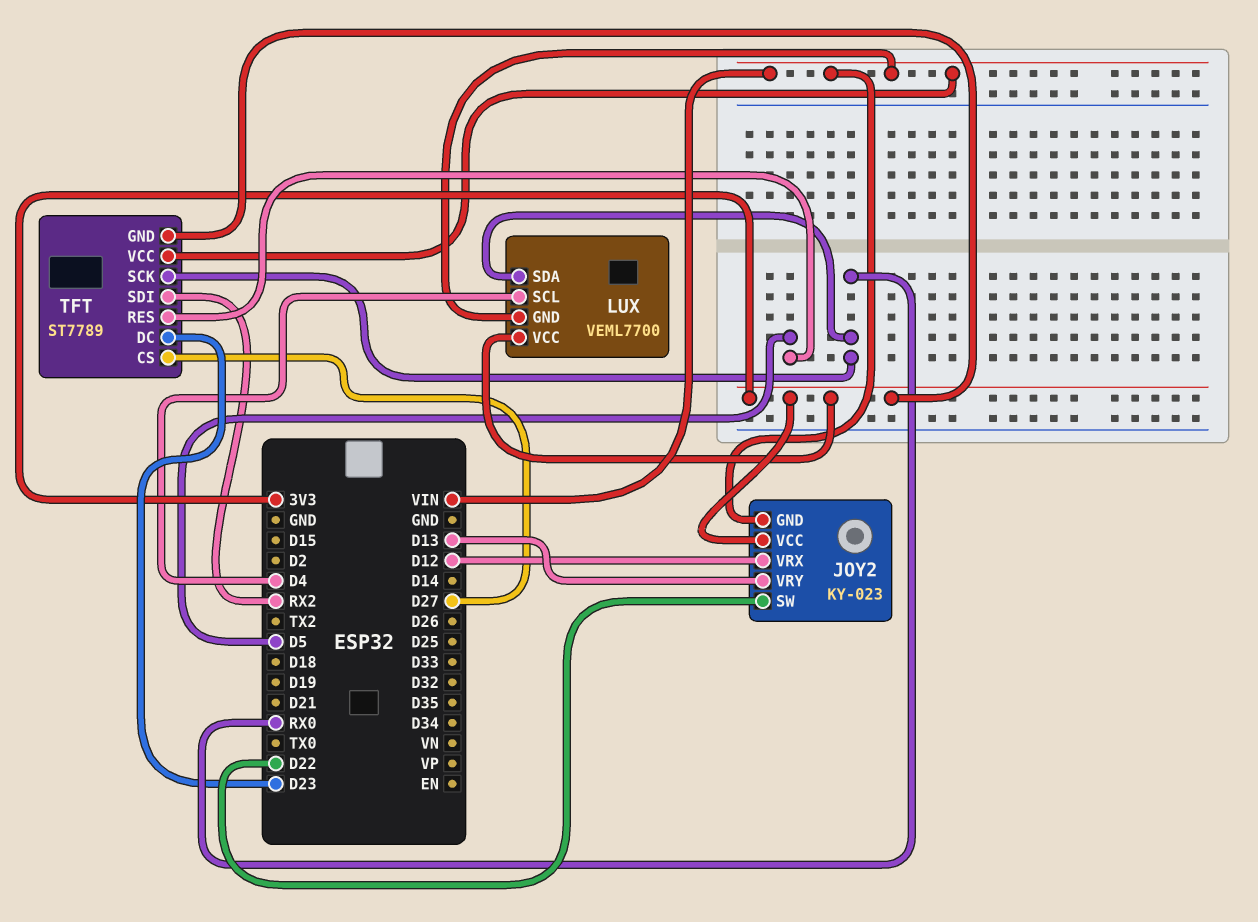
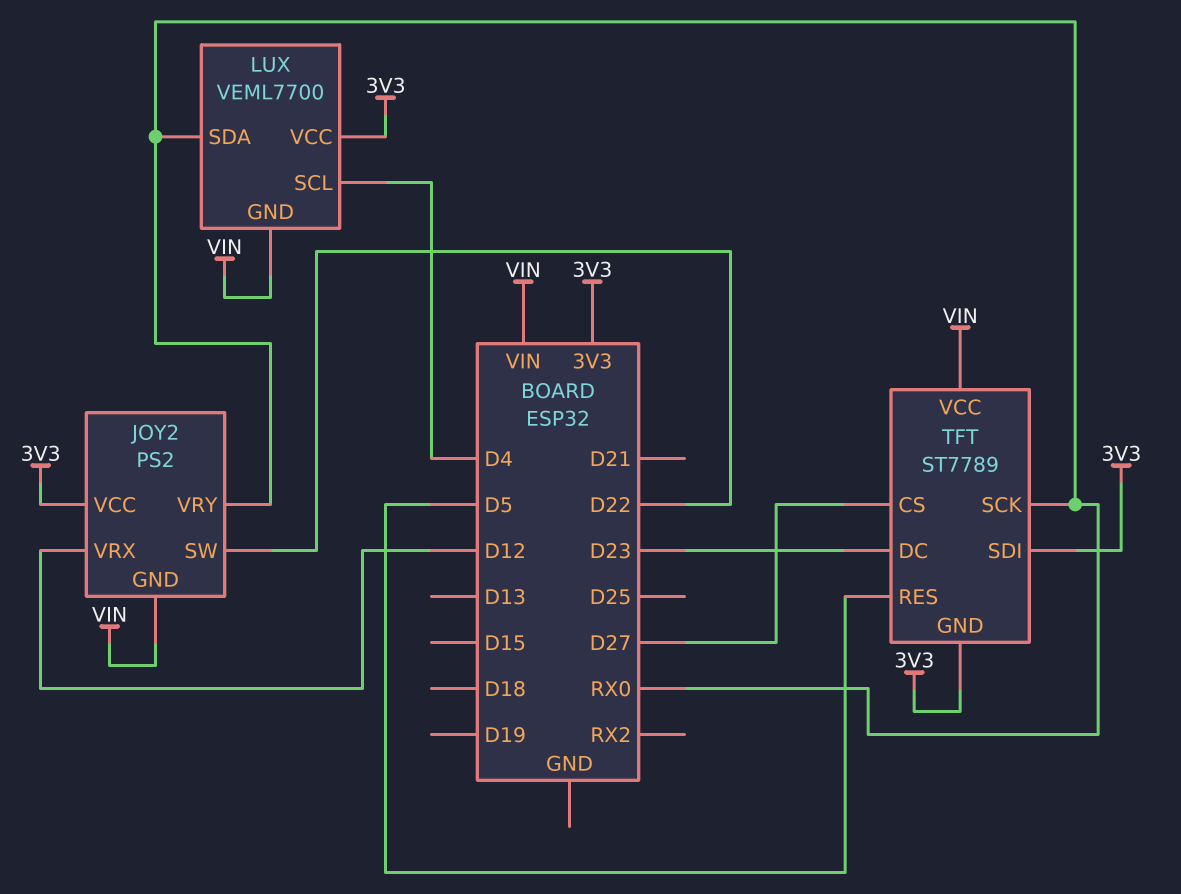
JOY2: KY-023 -> PS2
JOY2 pin VRY: D13 -> RX0
TFT pin SDI: RX2 -> 3V3

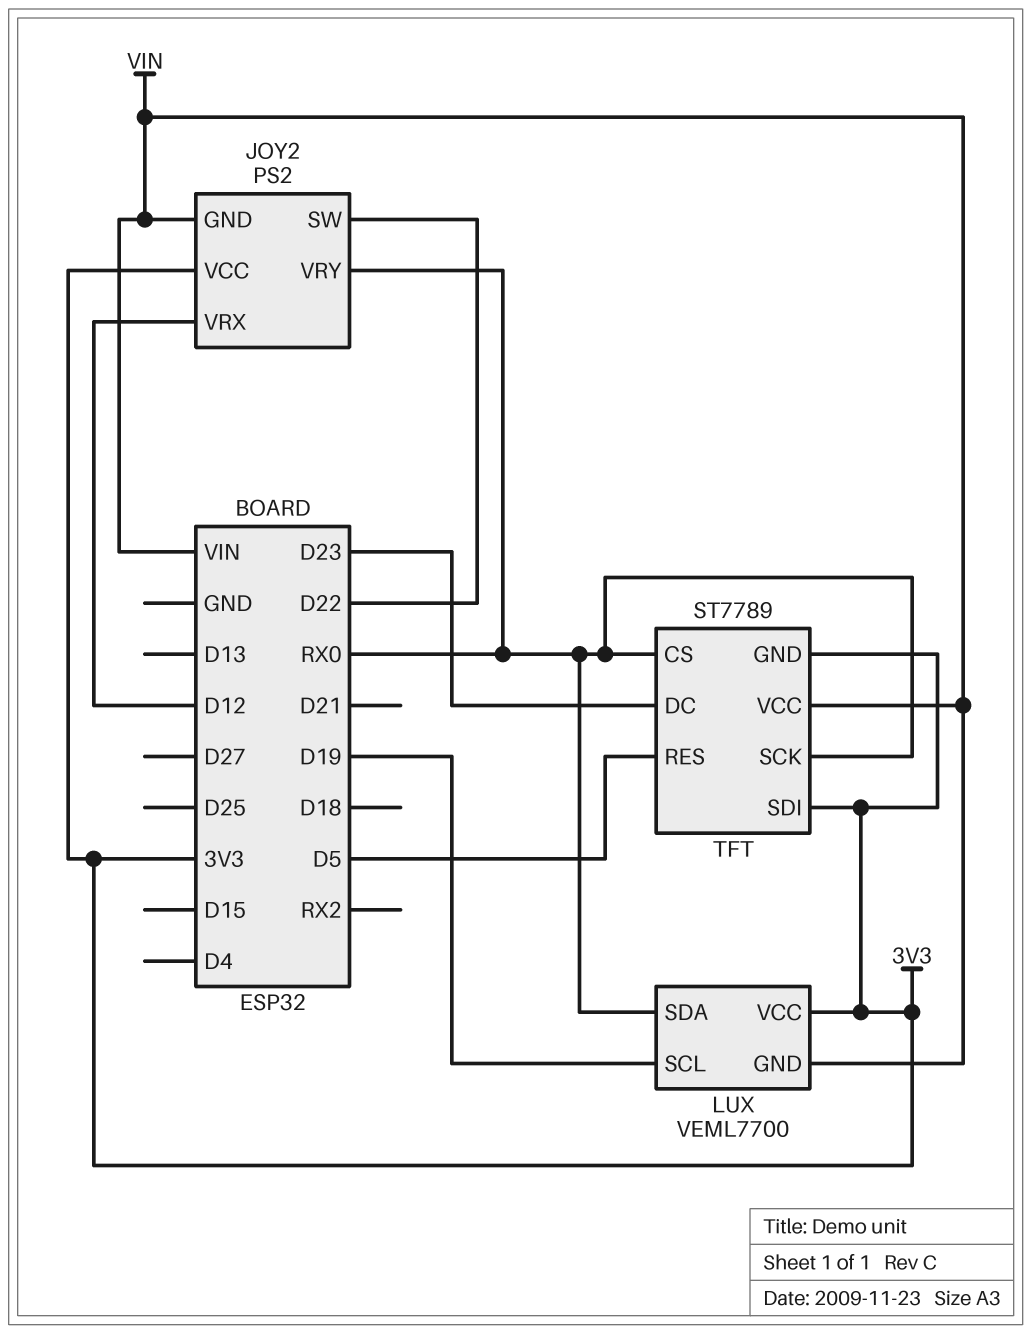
LUX pin SCL: D4 -> D19
TFT pin CS: D27 -> RX0

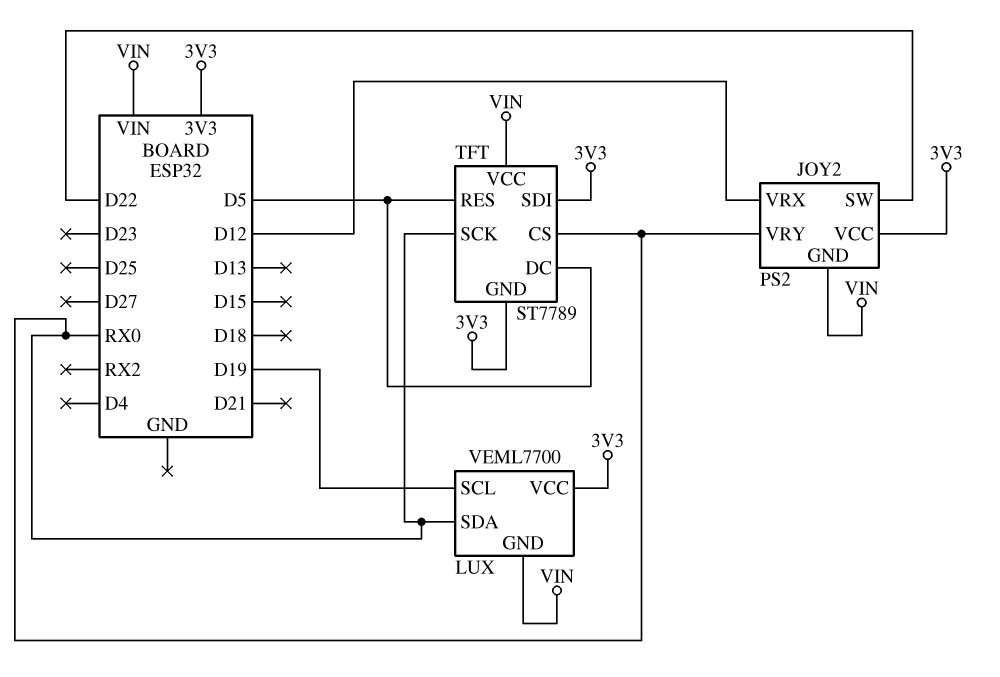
TFT pin DC: D23 -> D5

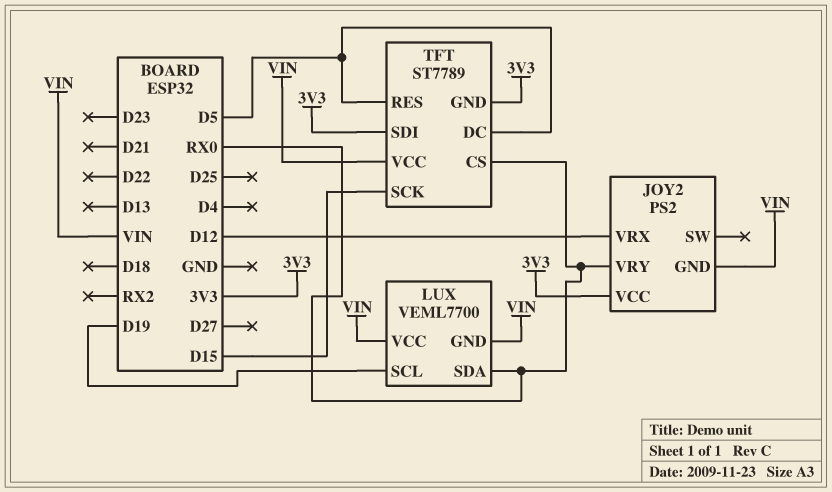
JOY2 pin SW: D22 -> none
LUX pin VCC: 3V3 -> VIN
TFT pin SCK: RX0 -> D15

